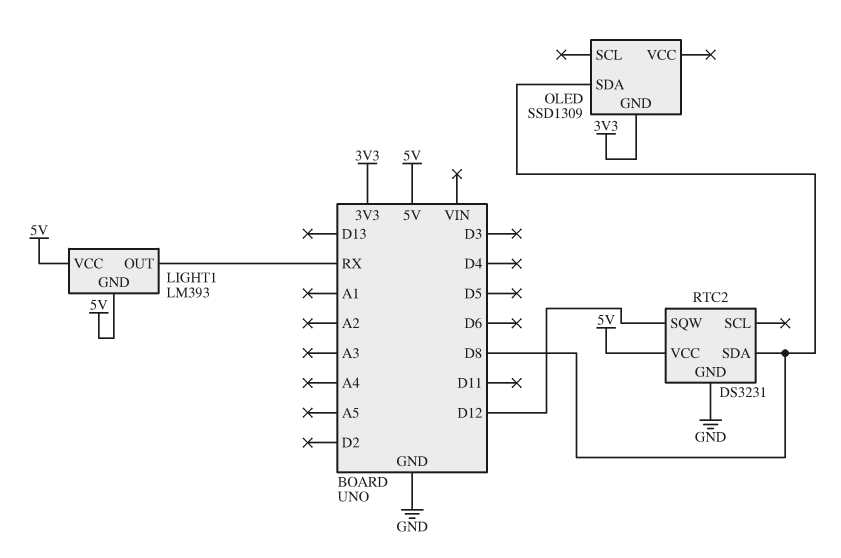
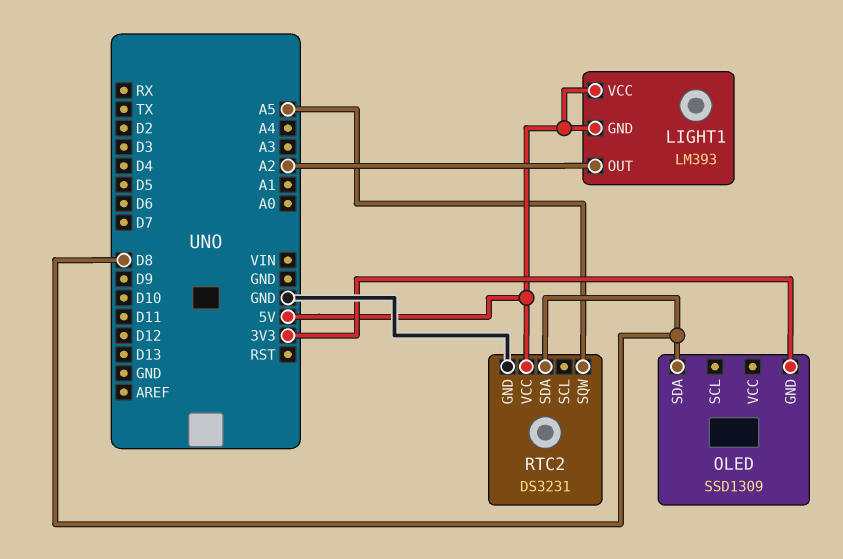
LIGHT1 pin OUT: RX -> A2
RTC2 pin SQW: D12 -> A5

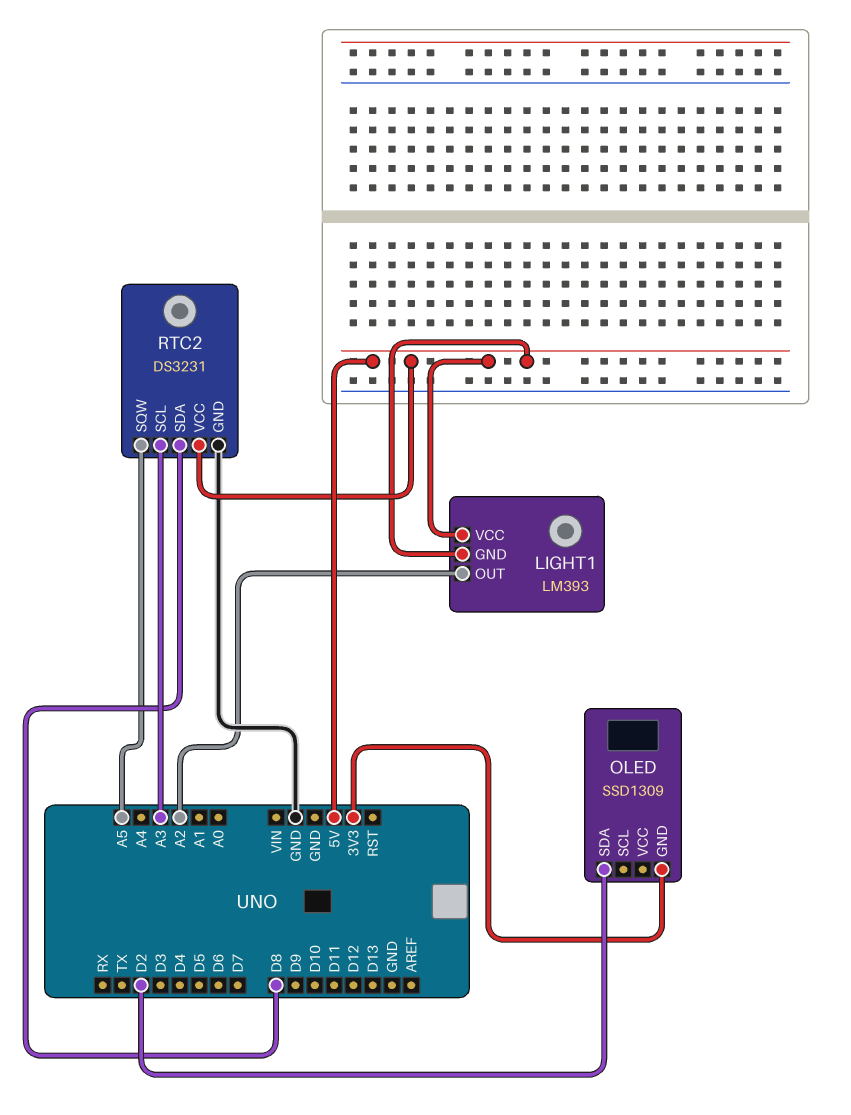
OLED pin SDA: D8 -> D2
RTC2 pin SCL: none -> A3

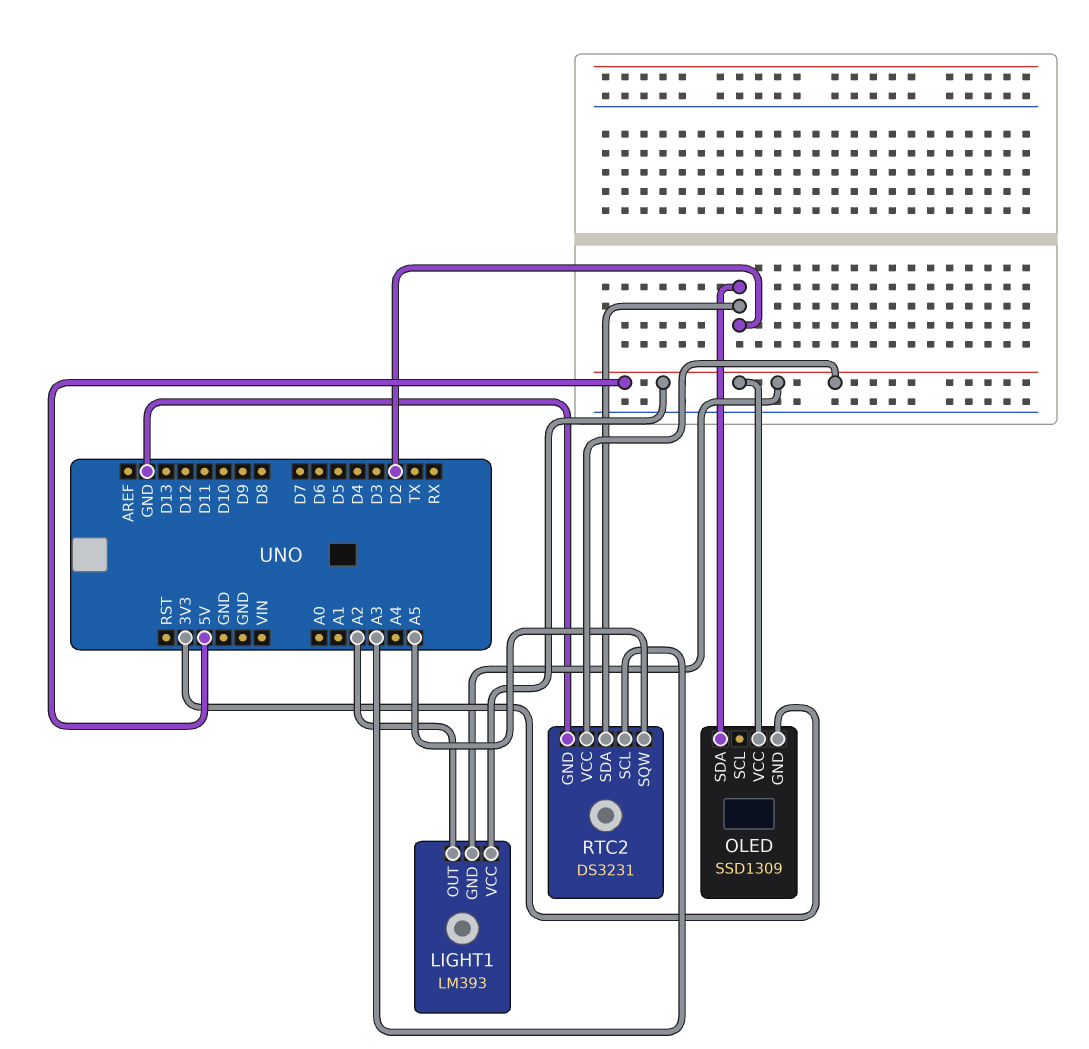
OLED pin VCC: none -> 5V
RTC2 pin SDA: D8 -> D2

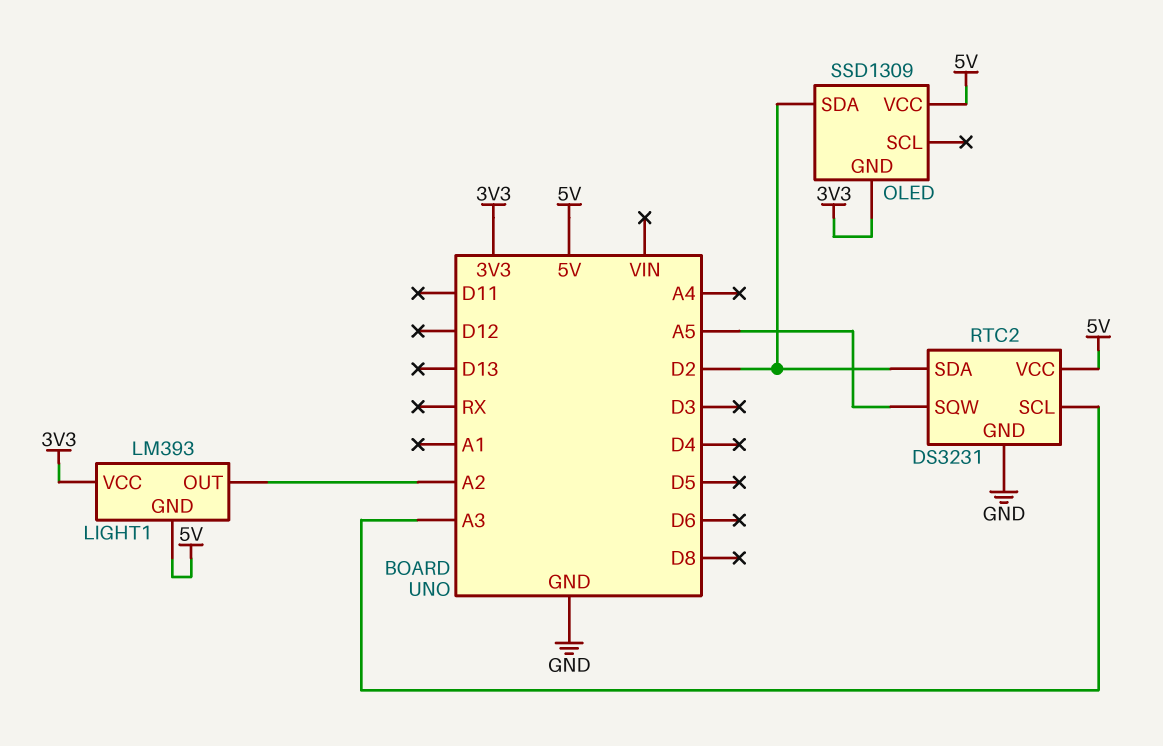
LIGHT1 pin VCC: 5V -> 3V3

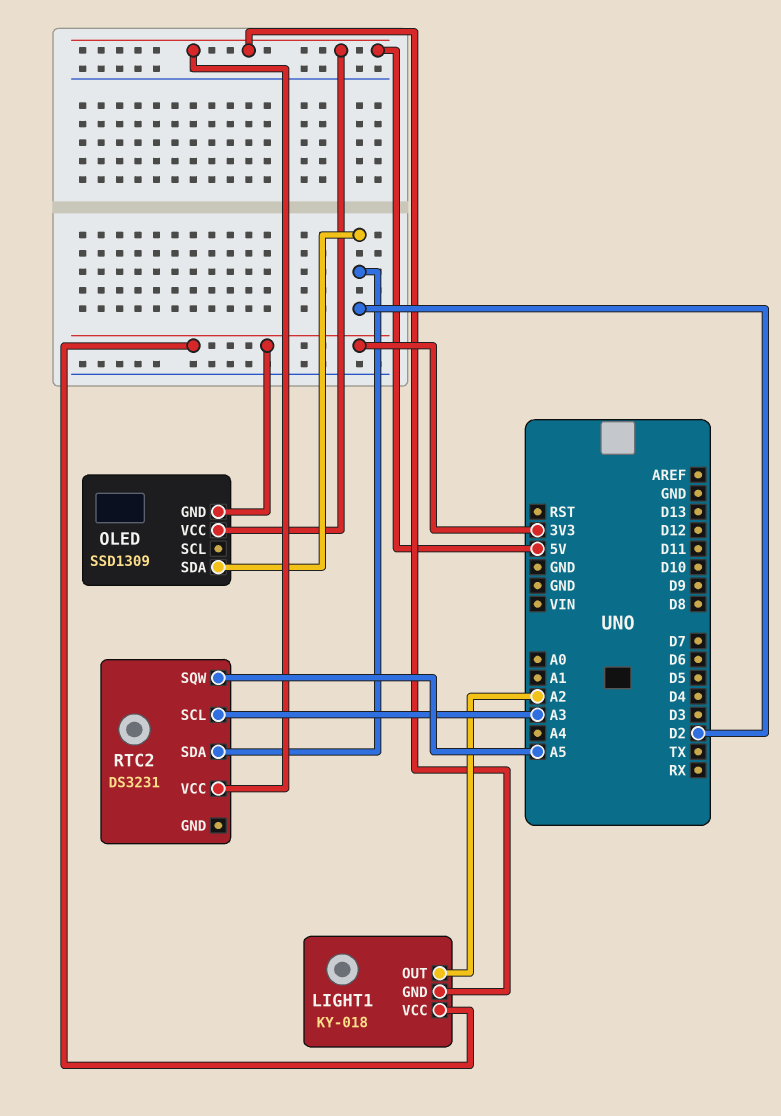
LIGHT1: LM393 -> KY-018
RTC2 pin GND: GND -> none

